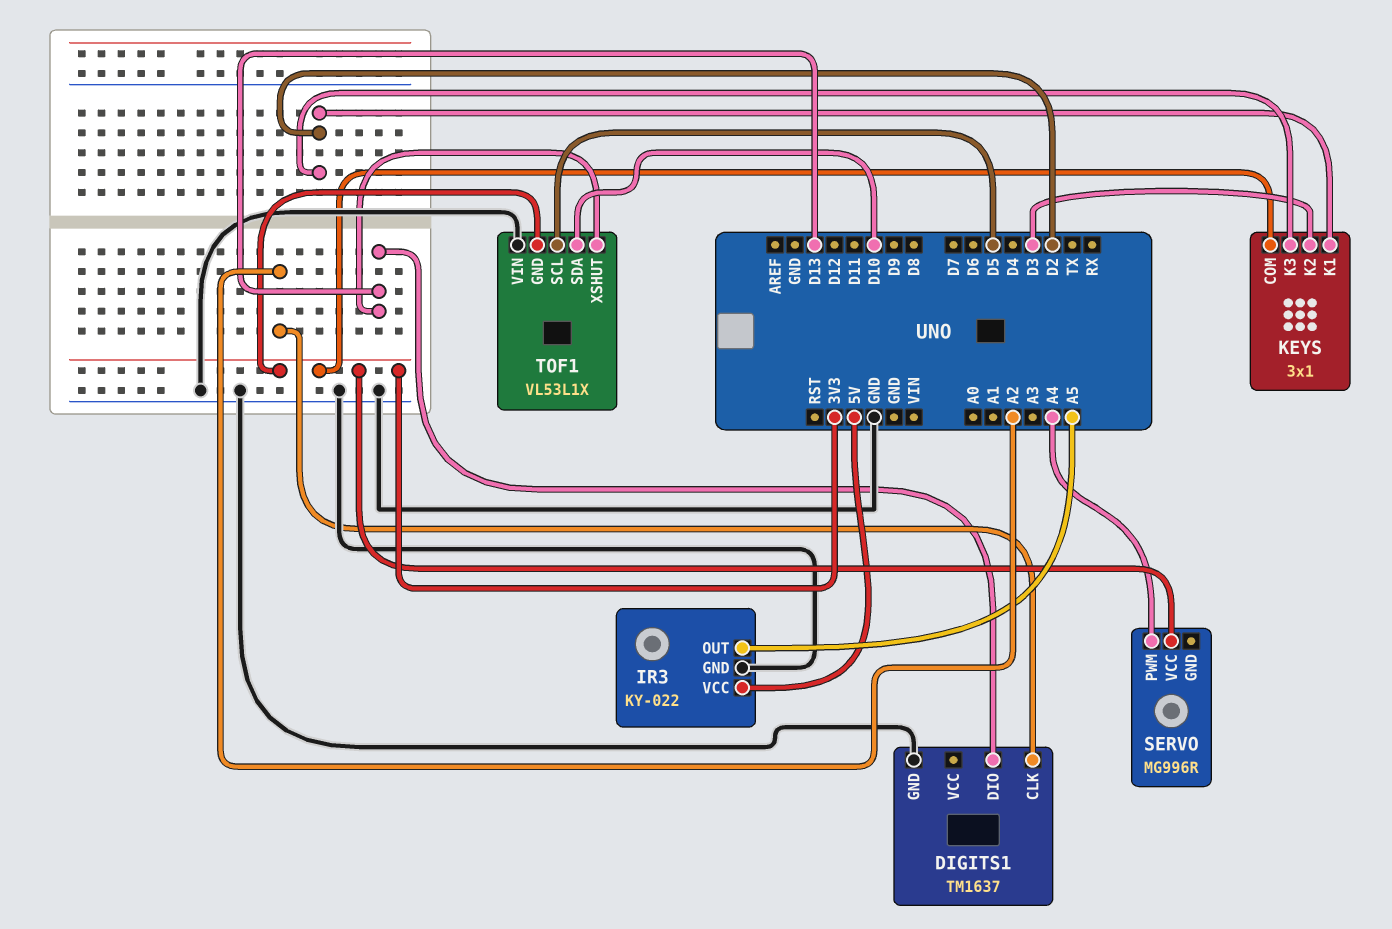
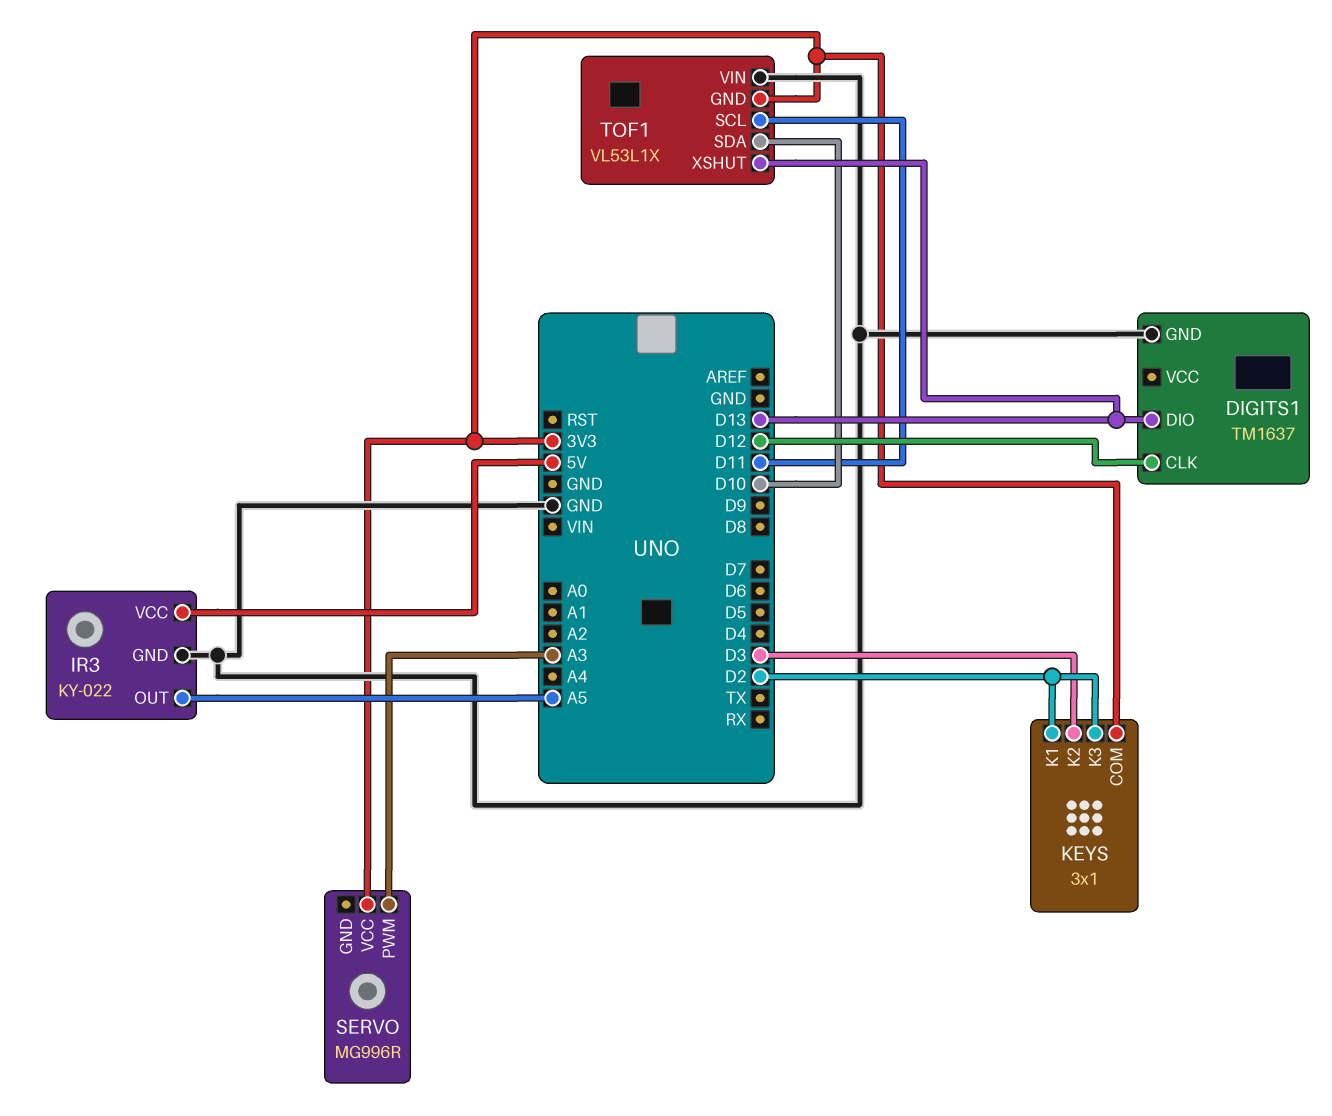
DIGITS1 pin CLK: A2 -> D12
SERVO pin PWM: A4 -> A3
TOF1 pin SCL: D5 -> D11

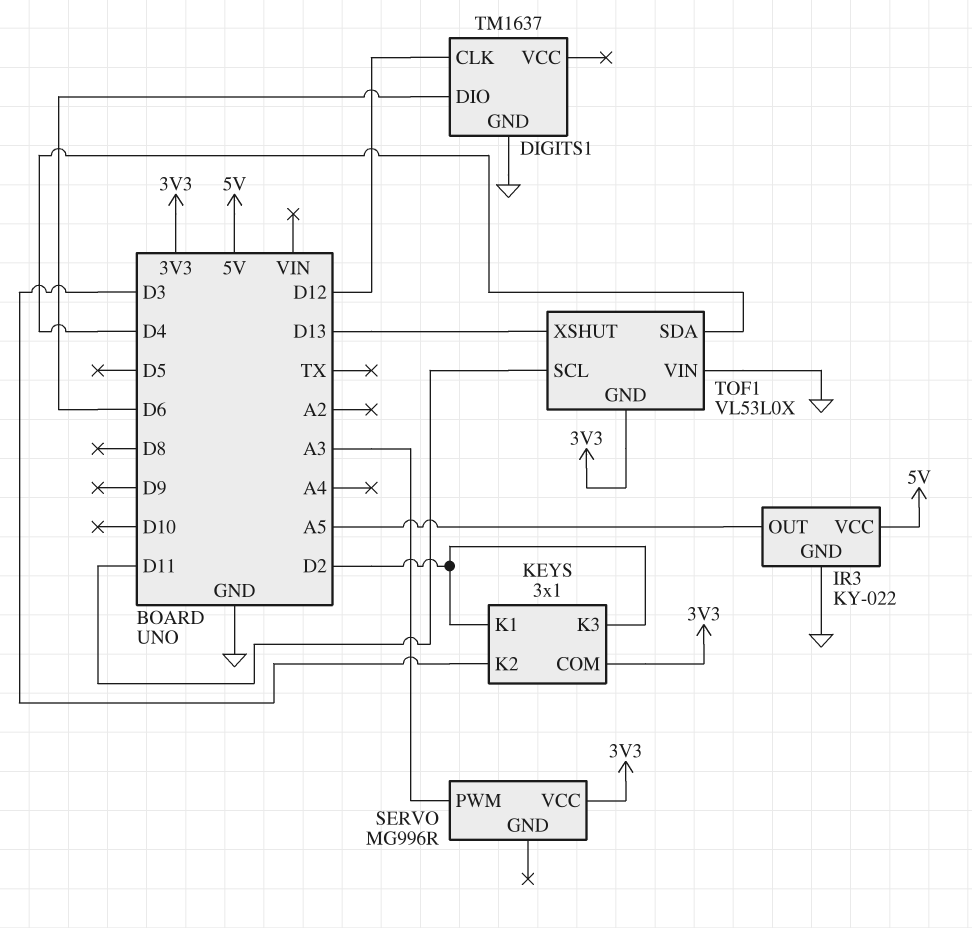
DIGITS1 pin DIO: D13 -> D6
TOF1: VL53L1X -> VL53L0X
TOF1 pin SDA: D10 -> D4

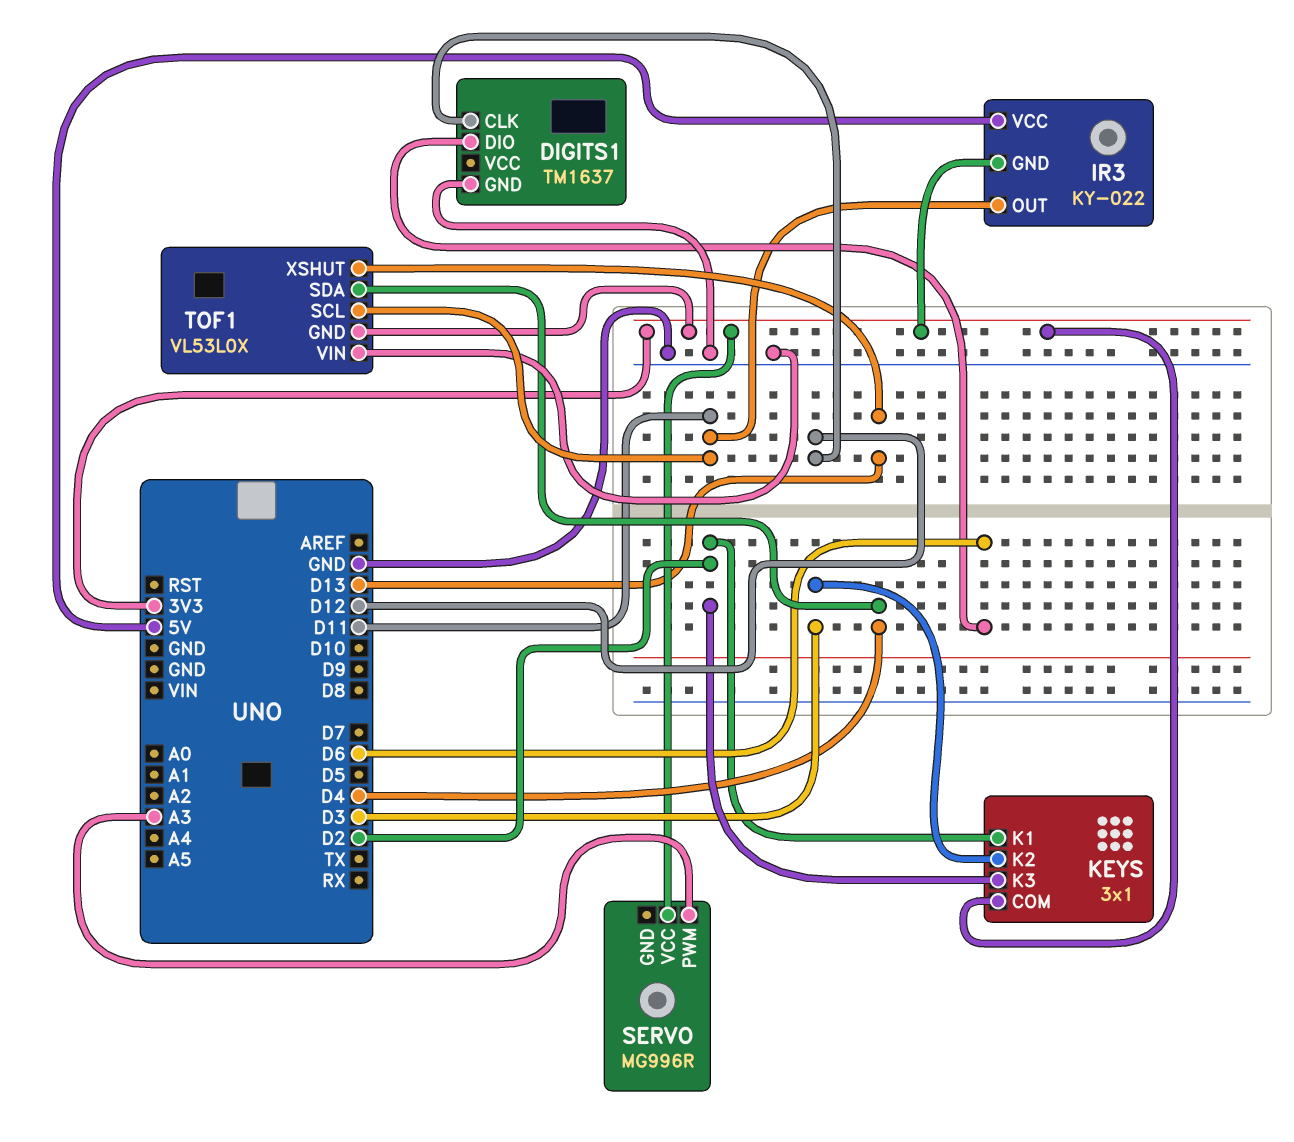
IR3 pin GND: GND -> 3V3
IR3 pin OUT: A5 -> D11

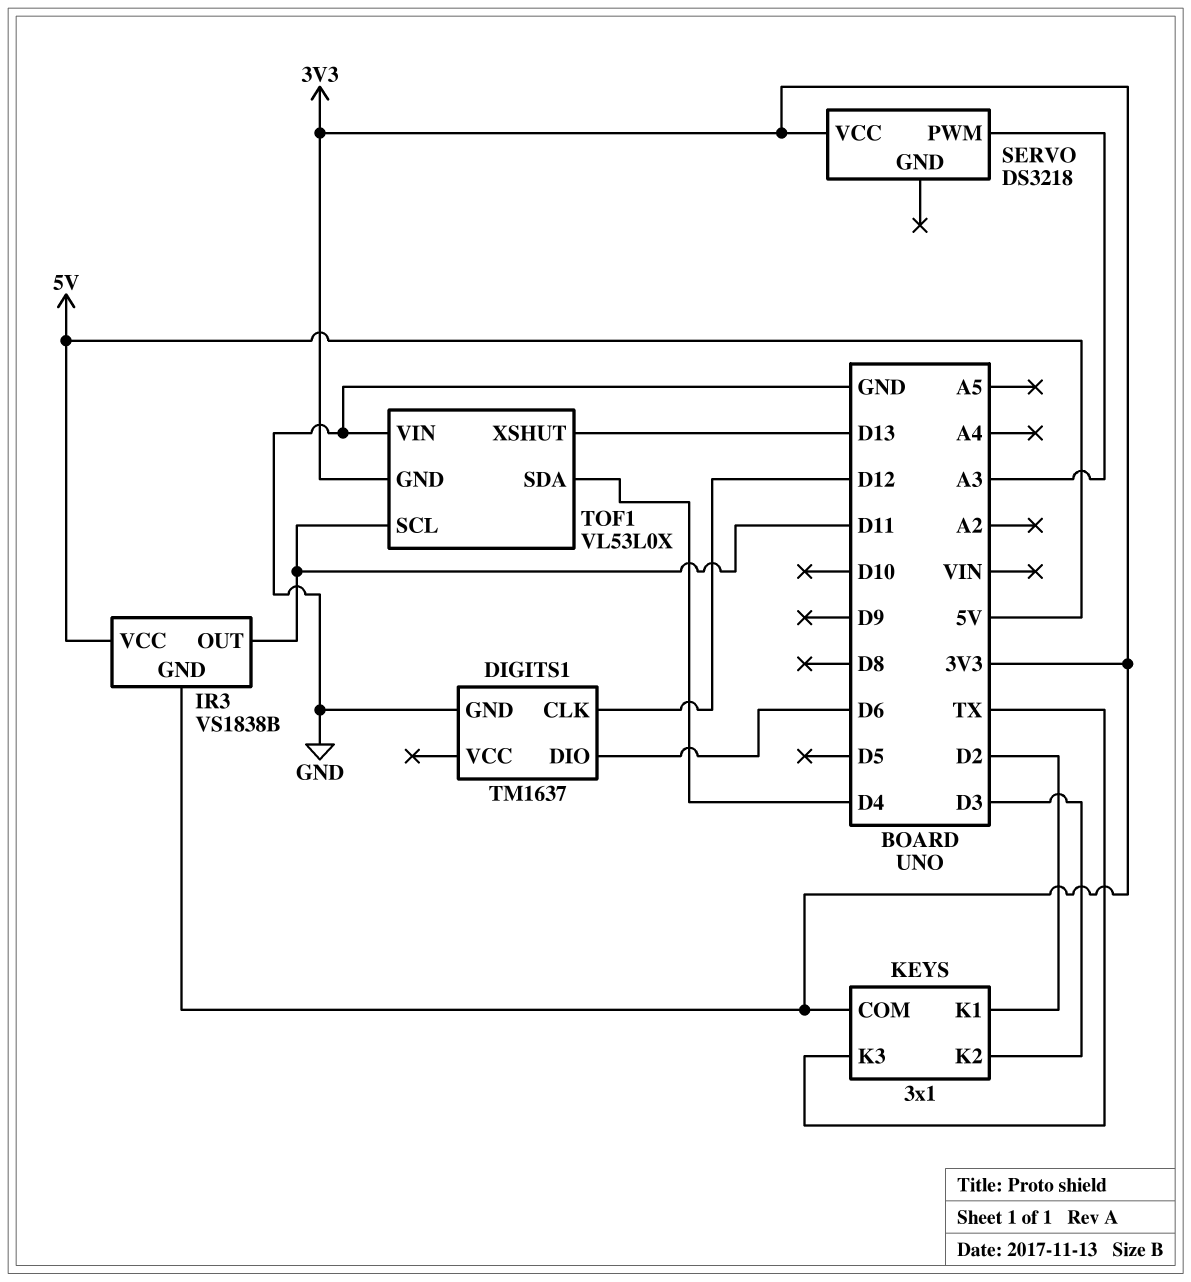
IR3: KY-022 -> VS1838B
KEYS pin K3: D2 -> TX
SERVO: MG996R -> DS3218

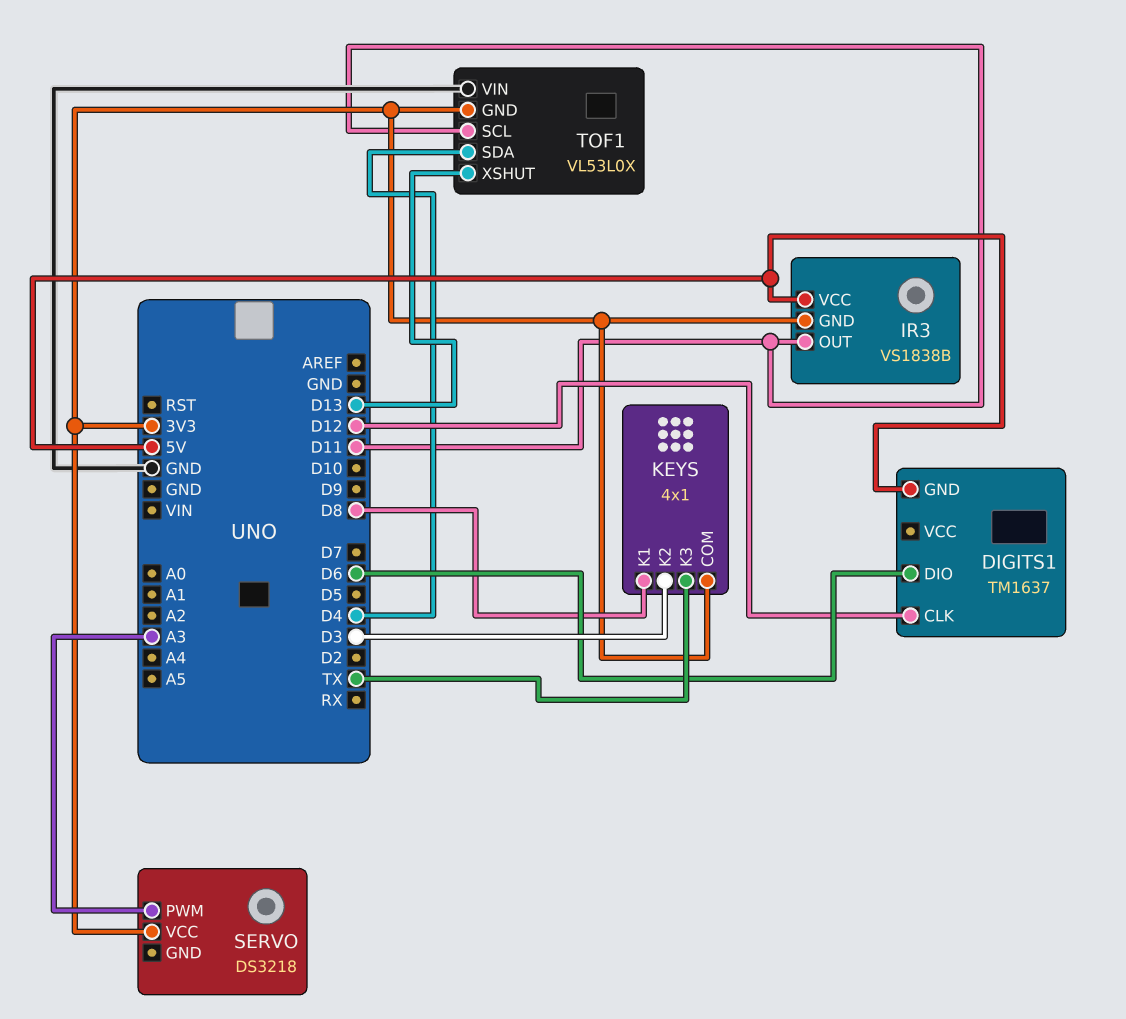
DIGITS1 pin GND: GND -> 5V
KEYS: 3x1 -> 4x1
KEYS pin K1: D2 -> D8

